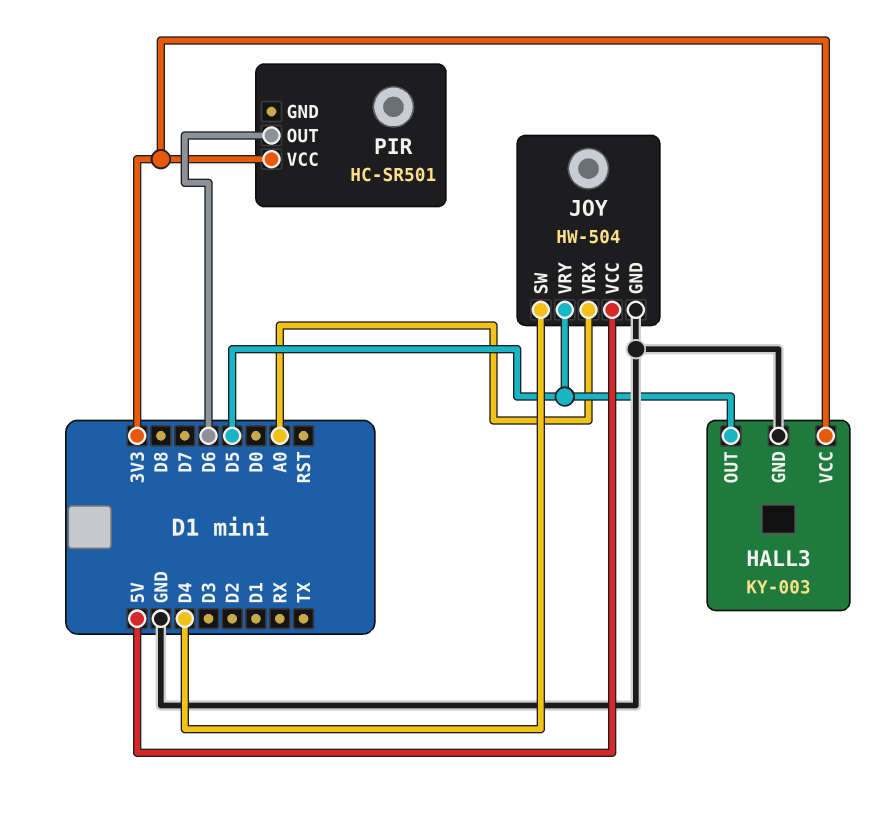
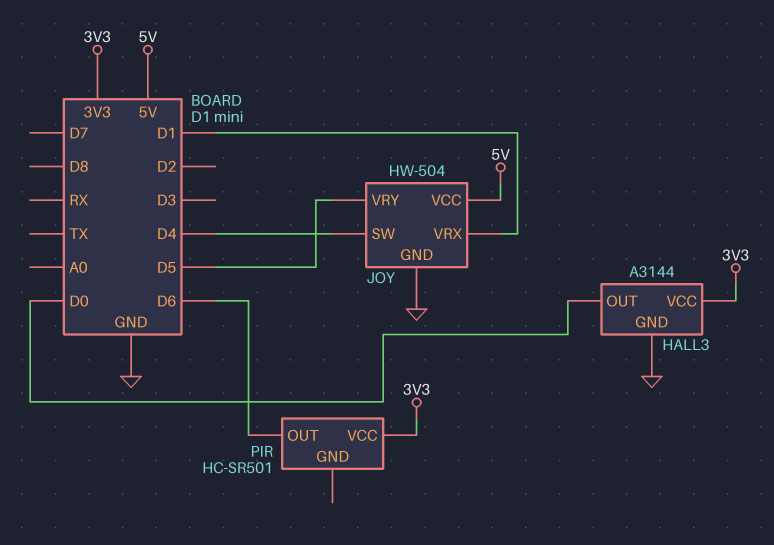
HALL3: KY-003 -> A3144
HALL3 pin OUT: D5 -> D0
JOY pin VRX: A0 -> D1

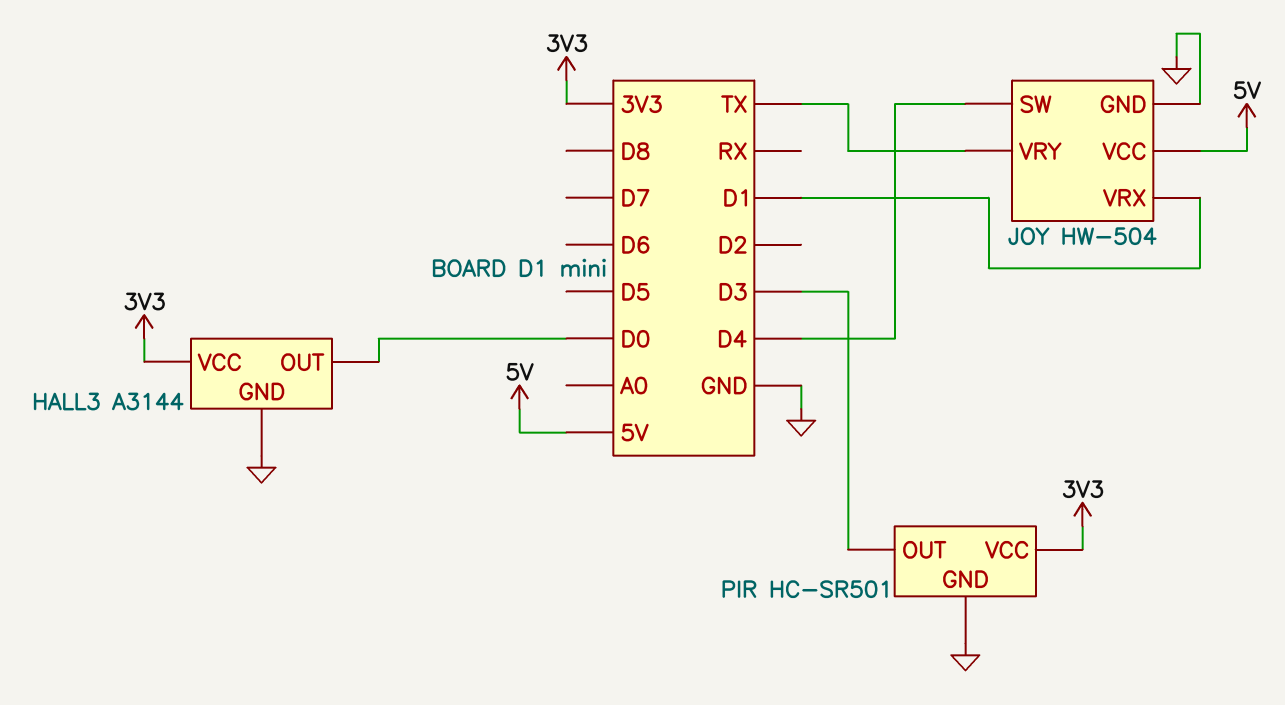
JOY pin VRY: D5 -> TX
PIR pin GND: none -> GND
PIR pin OUT: D6 -> D3

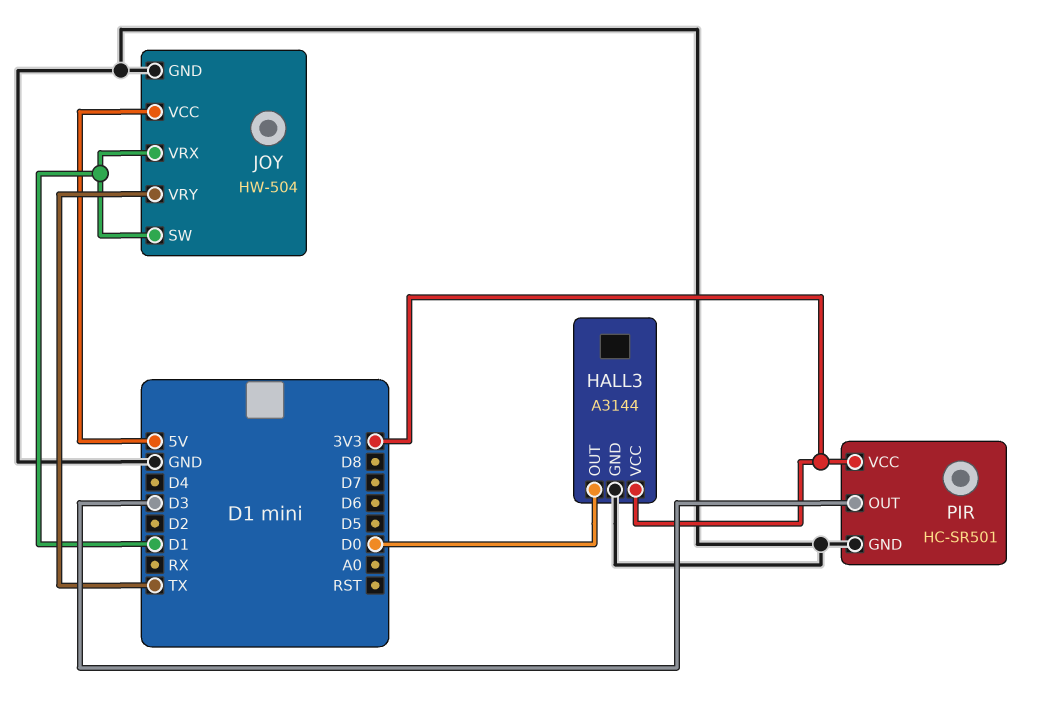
JOY pin SW: D4 -> D1

